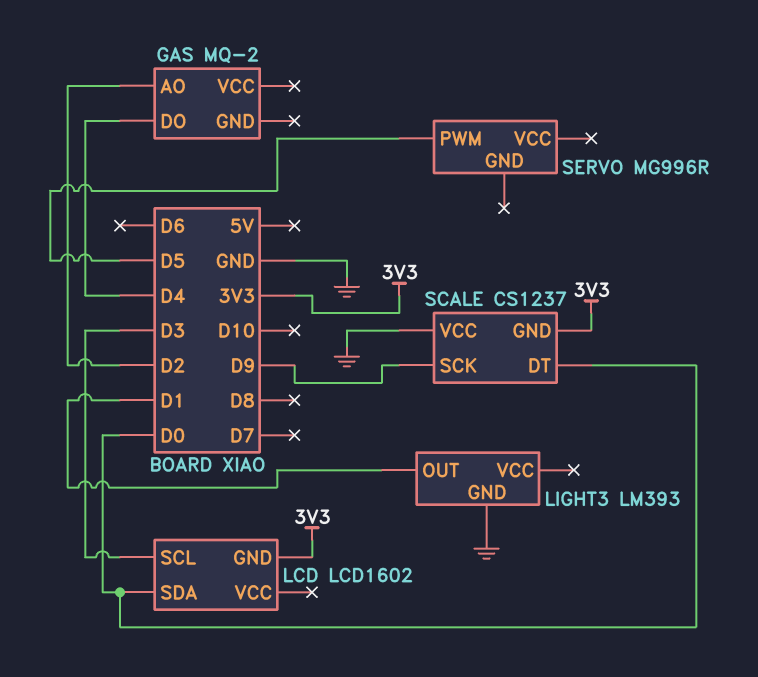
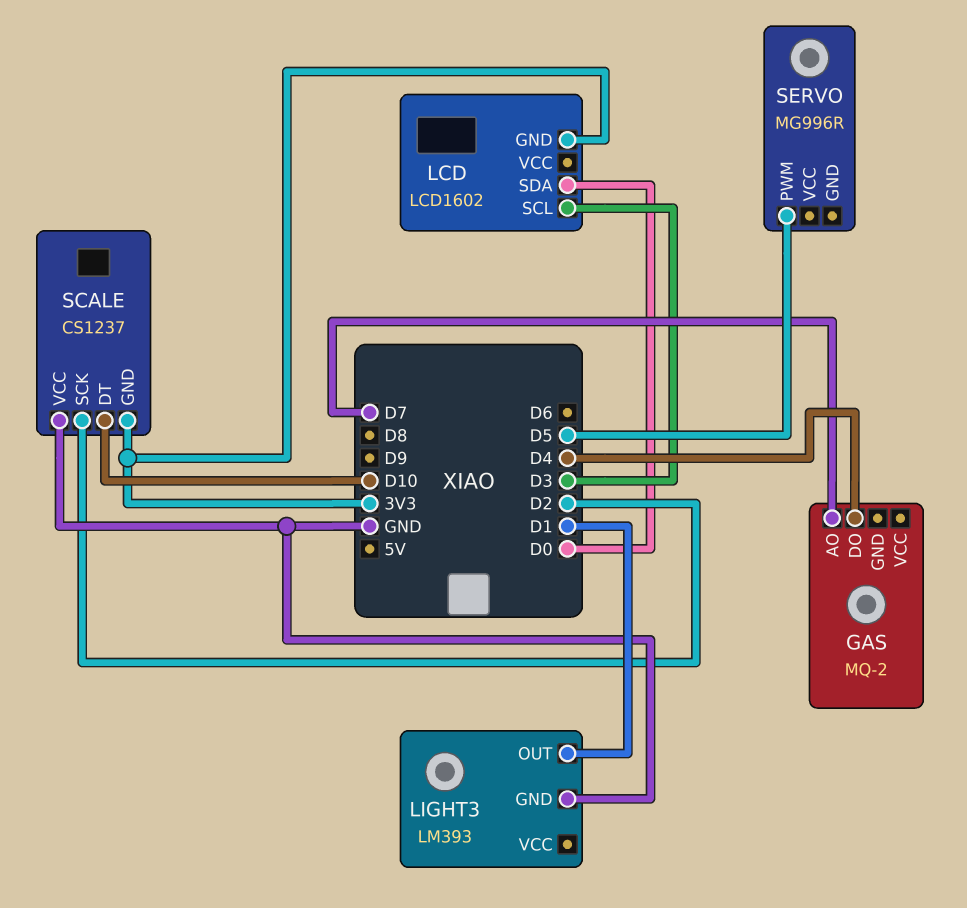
GAS pin AO: D2 -> D7
SCALE pin DT: D0 -> D10
SCALE pin SCK: D9 -> D2

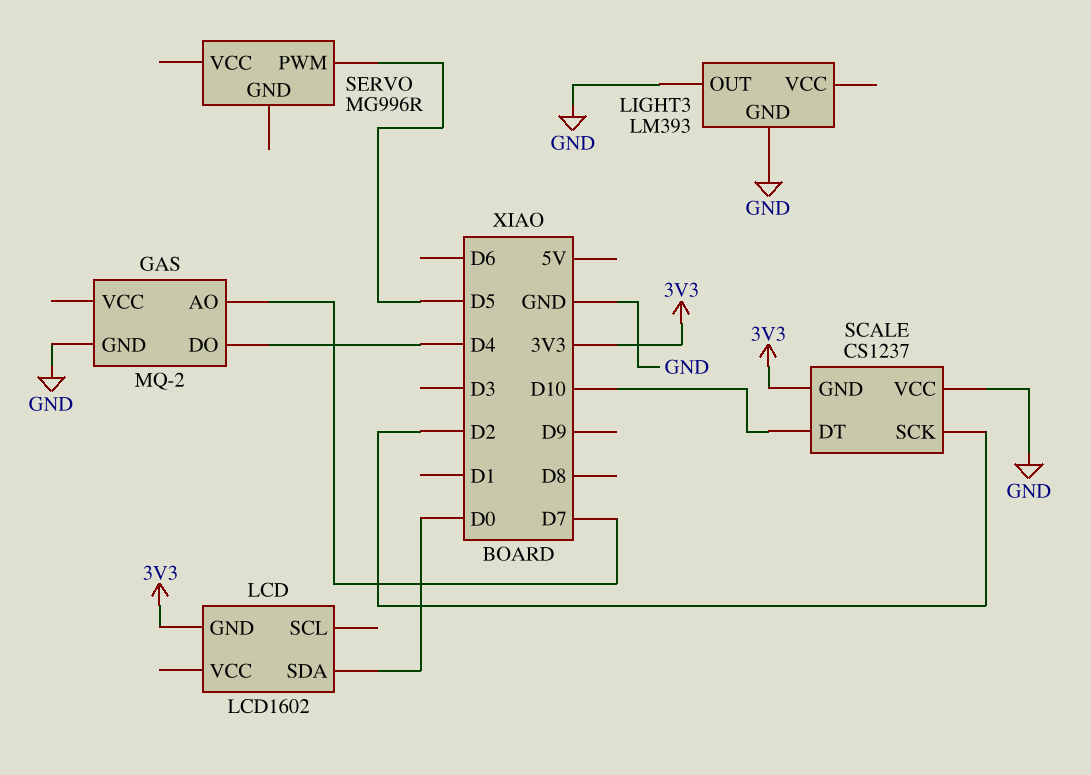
GAS pin GND: none -> GND
LCD pin SCL: D3 -> none
LIGHT3 pin OUT: D1 -> GND

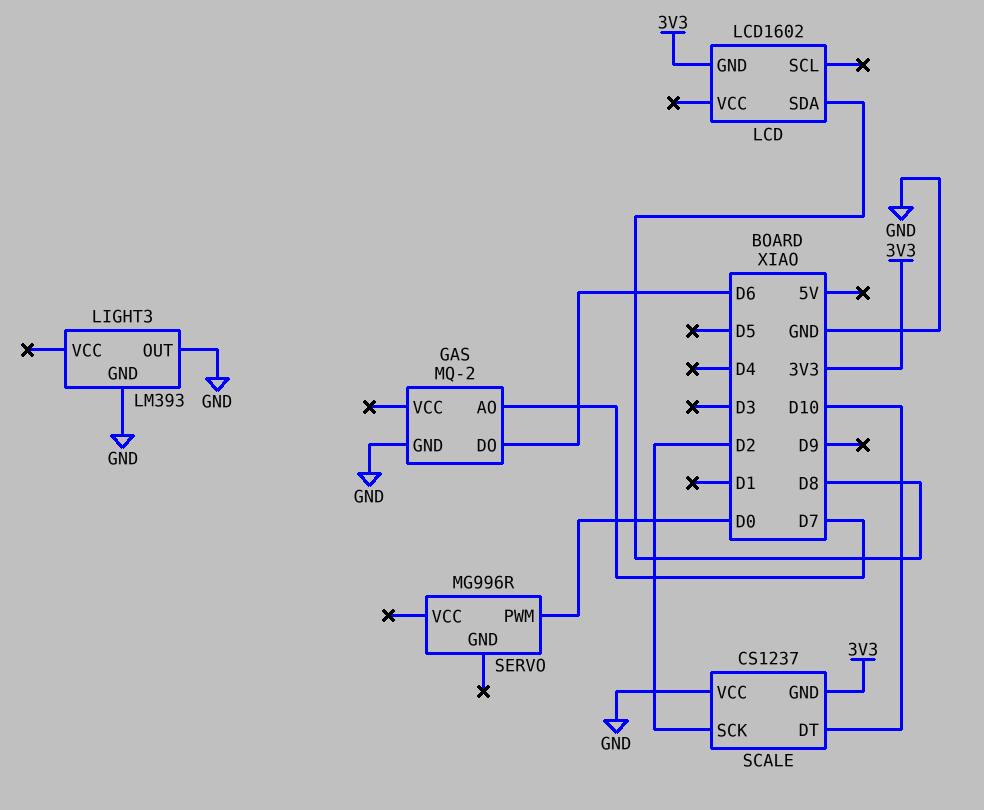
GAS pin DO: D4 -> D6
LCD pin SDA: D0 -> D8
SERVO pin PWM: D5 -> D0

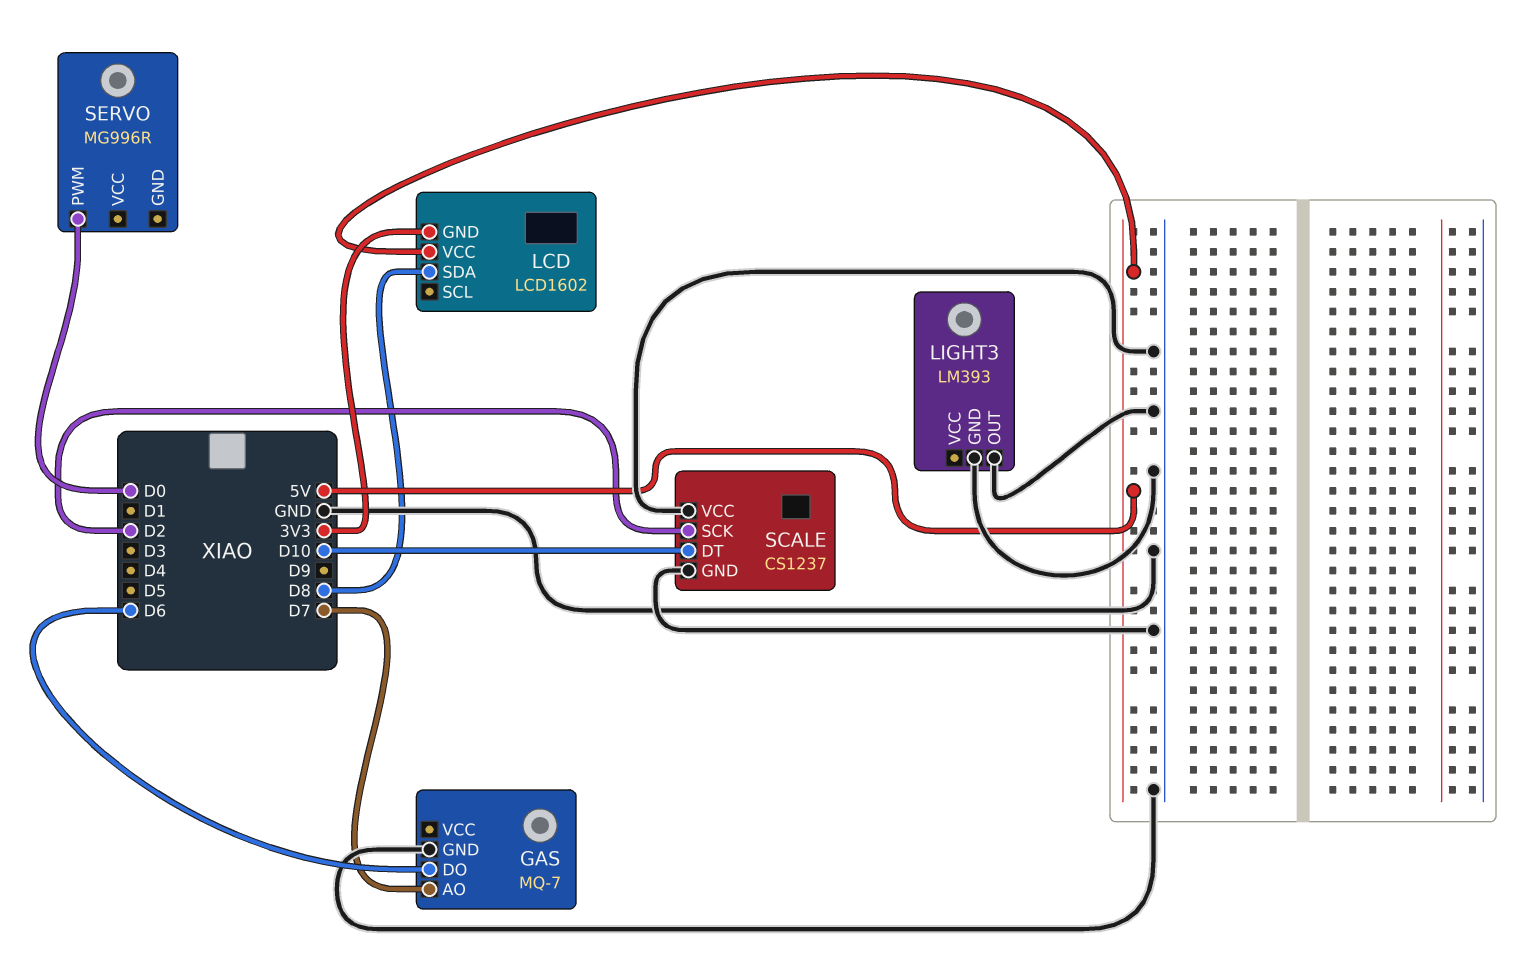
GAS: MQ-2 -> MQ-7
LCD pin VCC: none -> 5V
SCALE pin GND: 3V3 -> GND

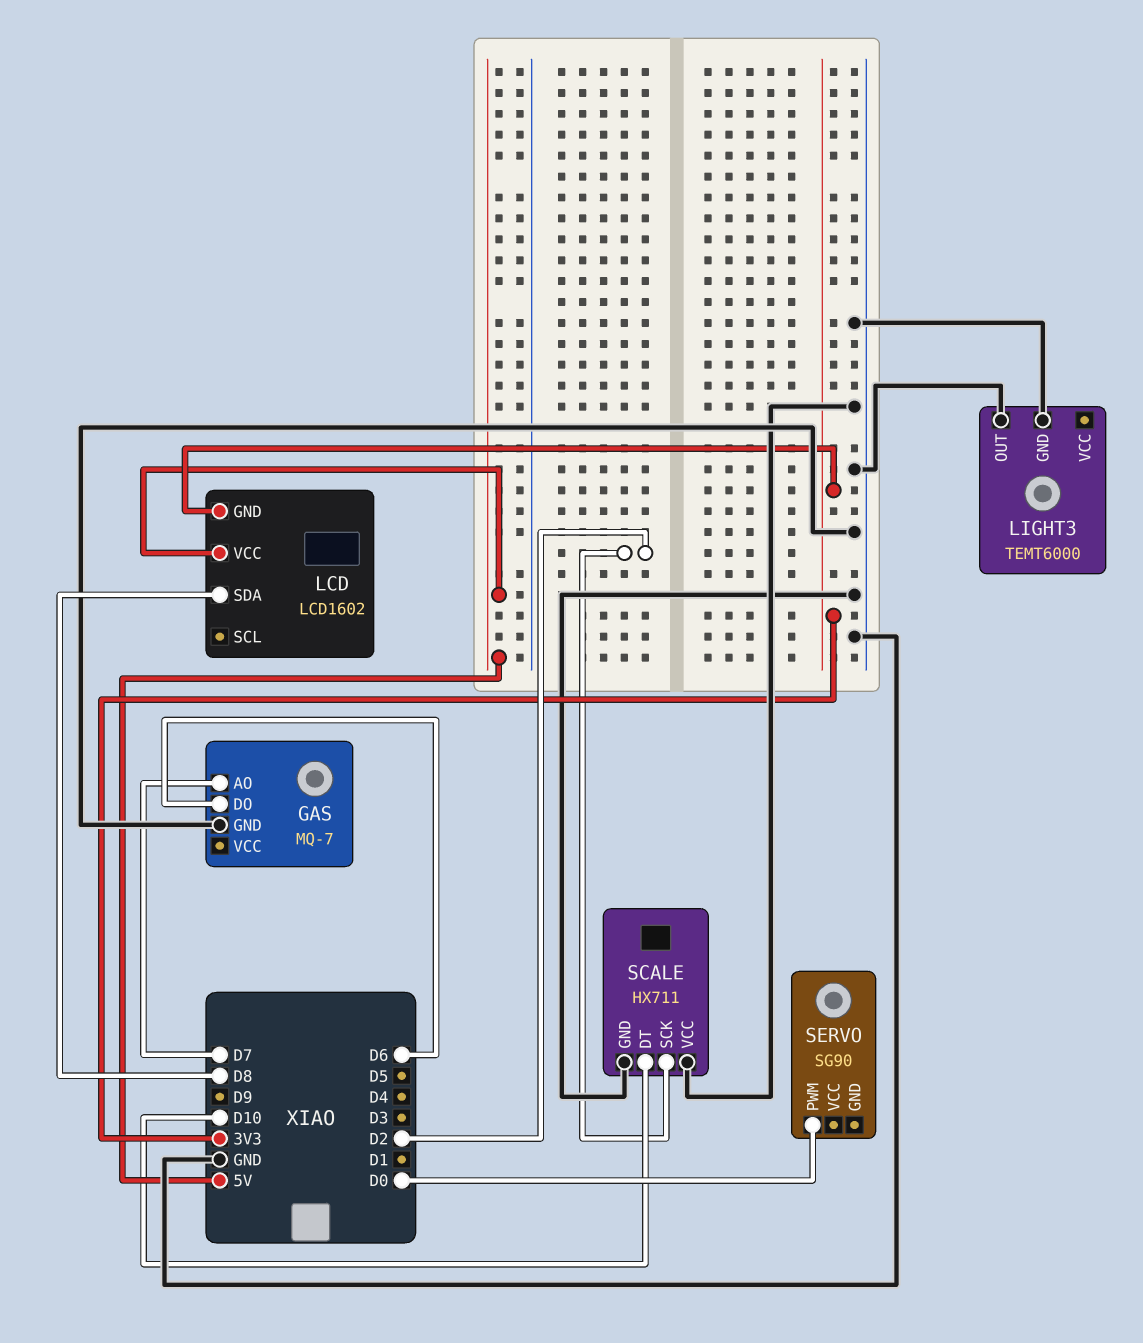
LIGHT3: LM393 -> TEMT6000
SCALE: CS1237 -> HX711
SERVO: MG996R -> SG90

